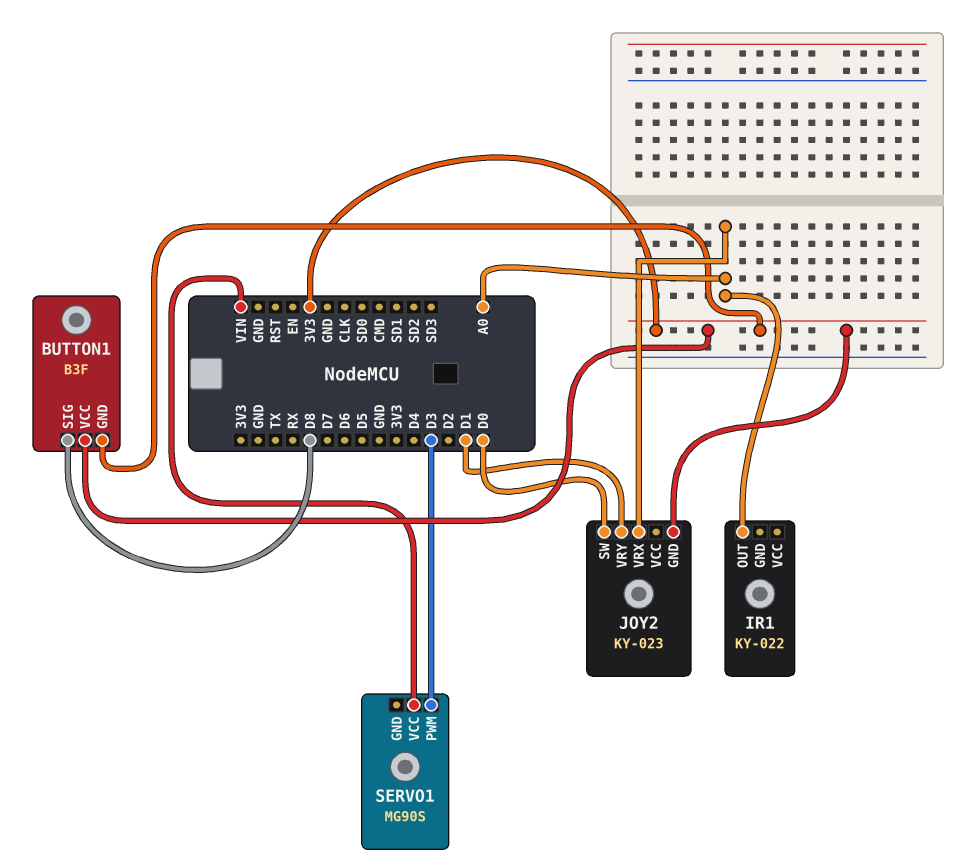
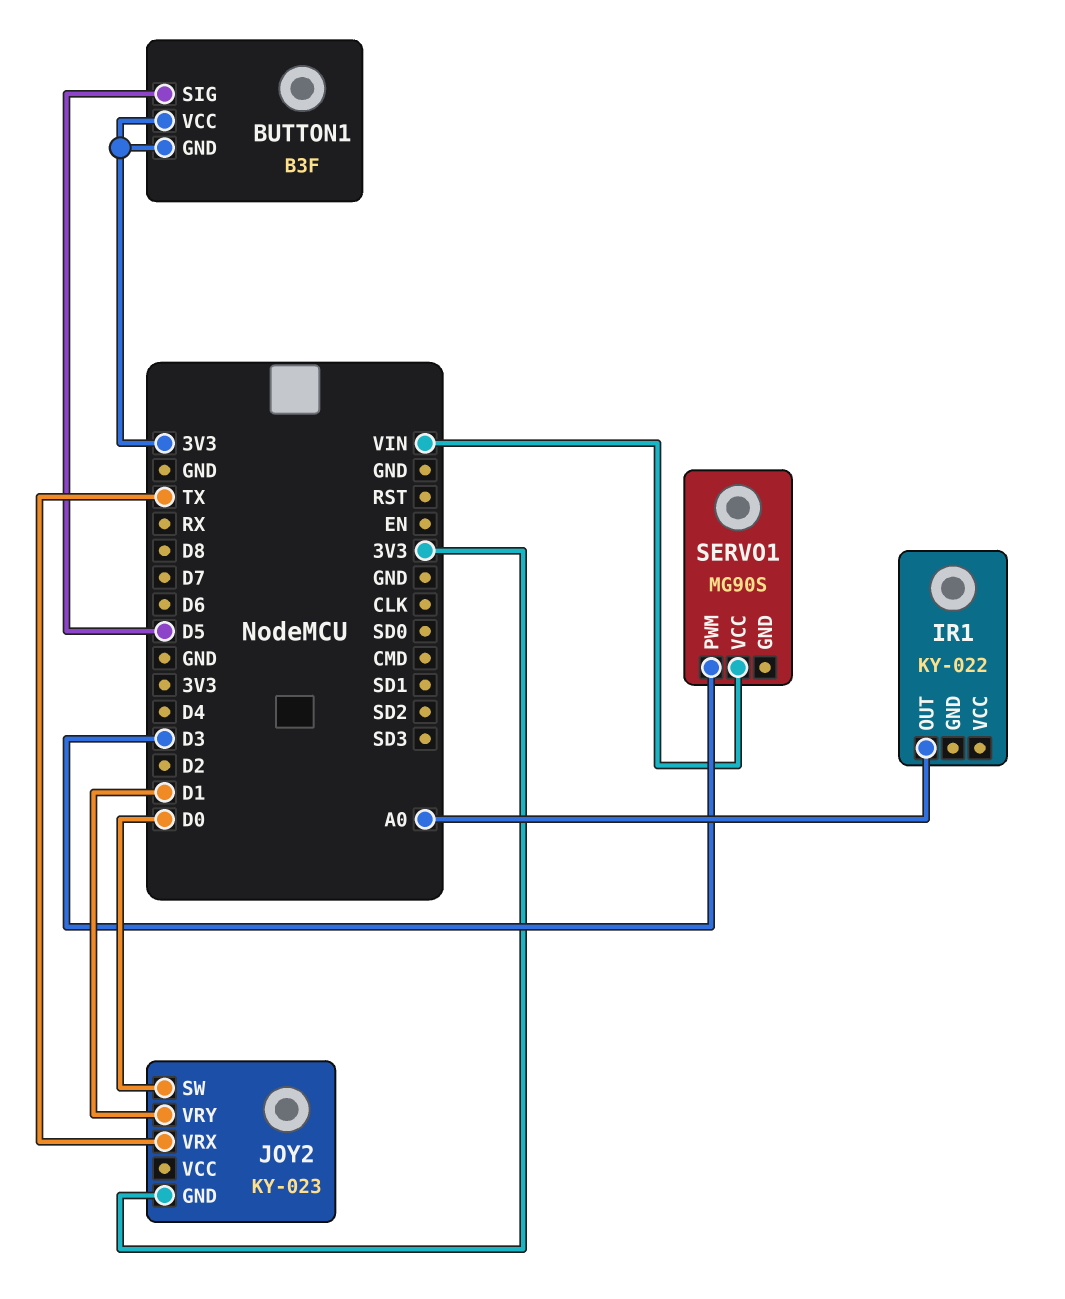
BUTTON1 pin SIG: D8 -> D5
JOY2 pin VRX: A0 -> TX

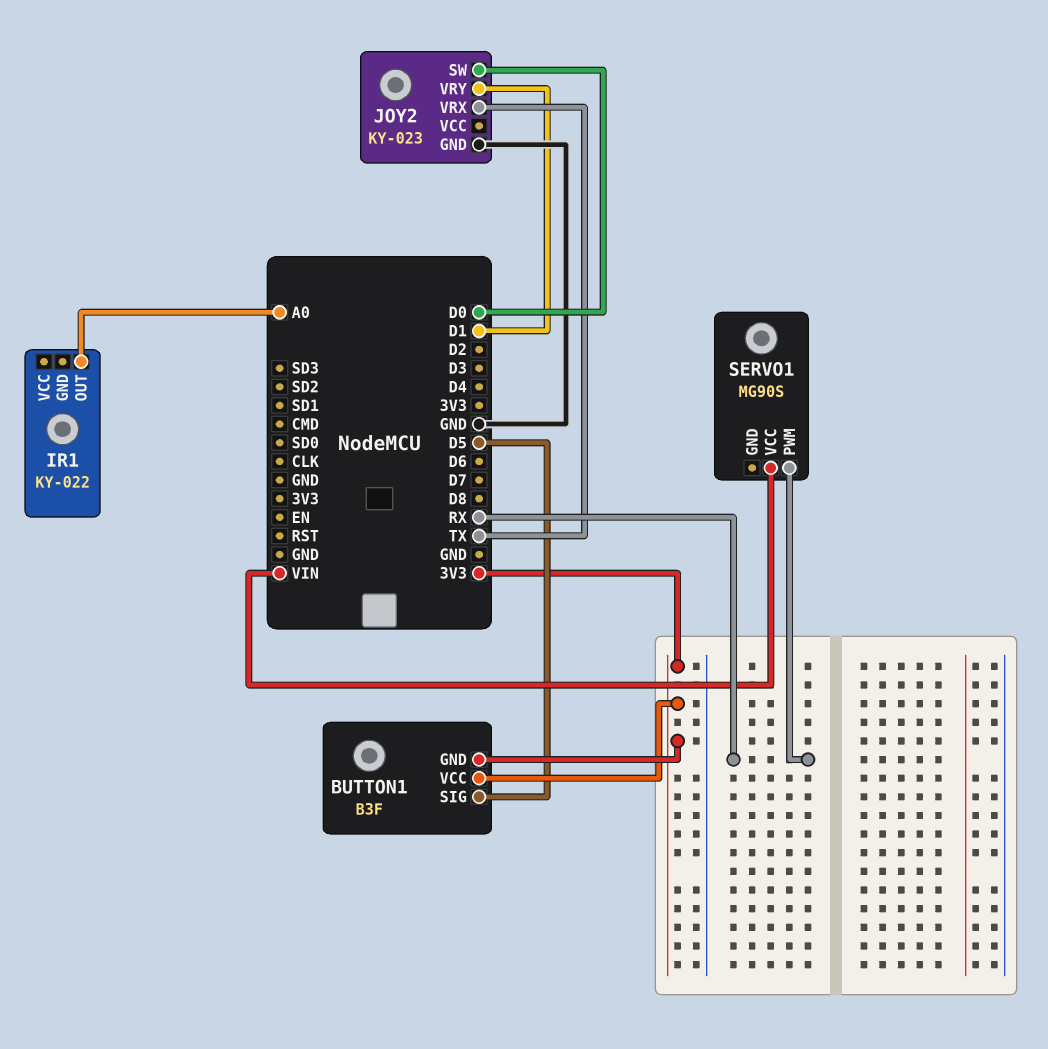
JOY2 pin GND: 3V3 -> GND
SERVO1 pin PWM: D3 -> RX

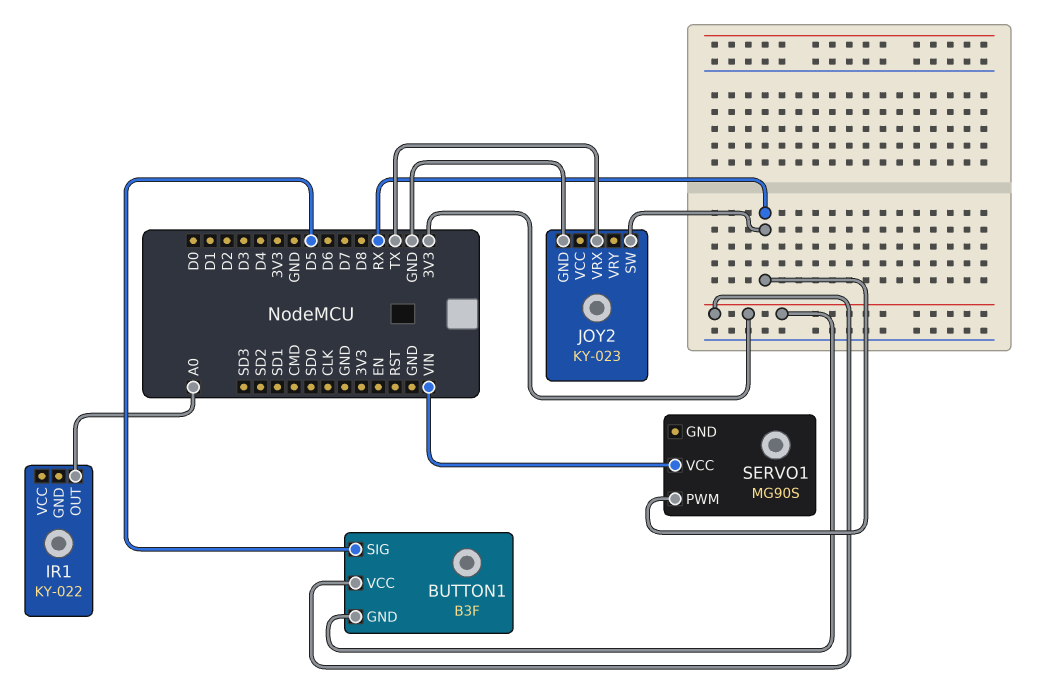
JOY2 pin SW: D0 -> RX
JOY2 pin VRY: D1 -> none

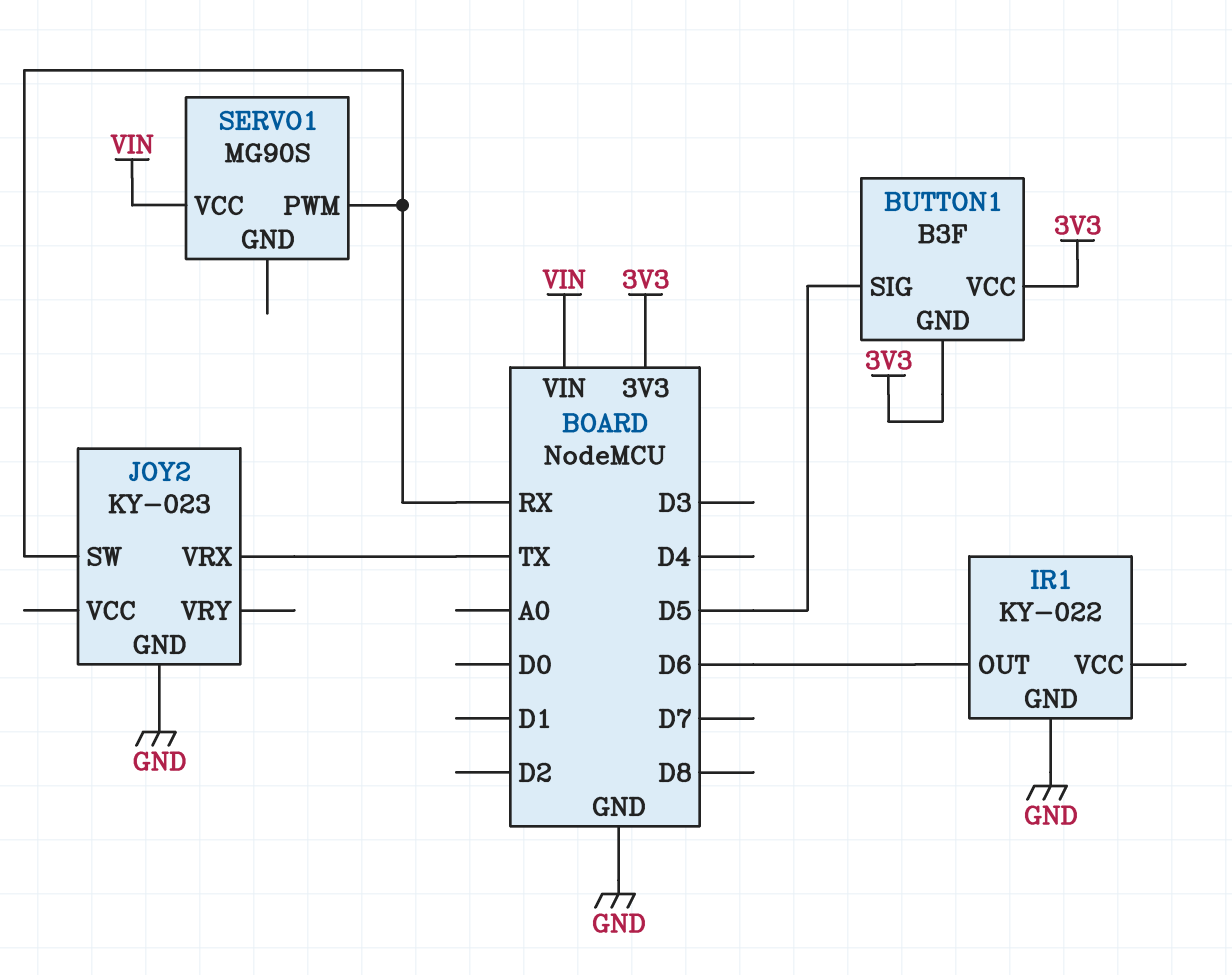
IR1 pin GND: none -> GND
IR1 pin OUT: A0 -> D6

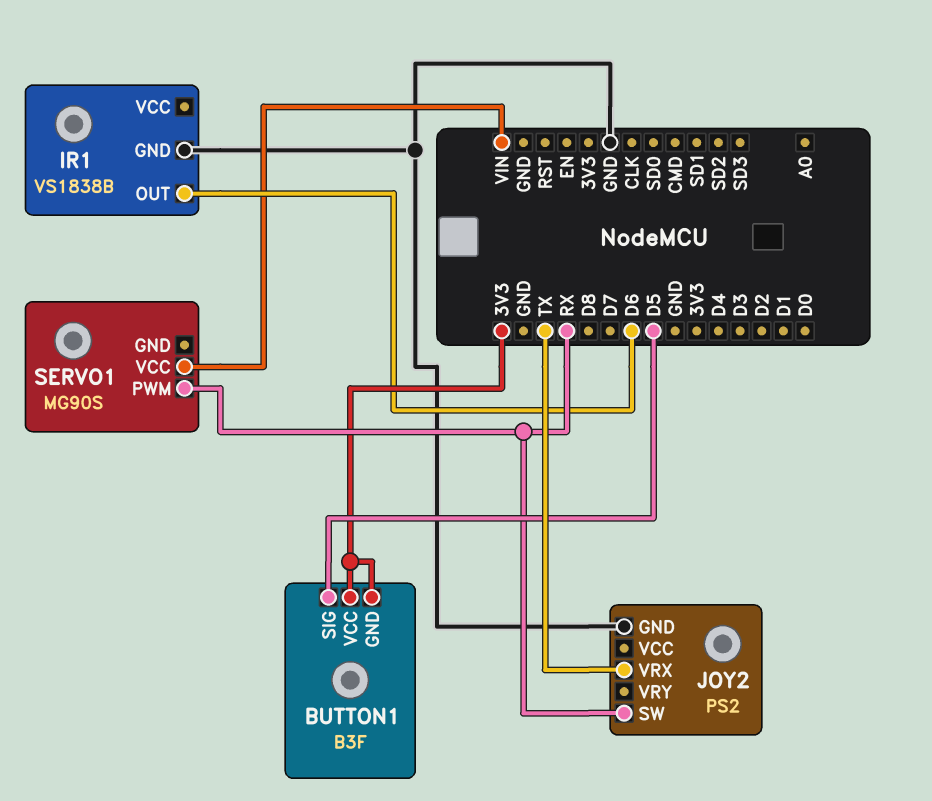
IR1: KY-022 -> VS1838B
JOY2: KY-023 -> PS2

